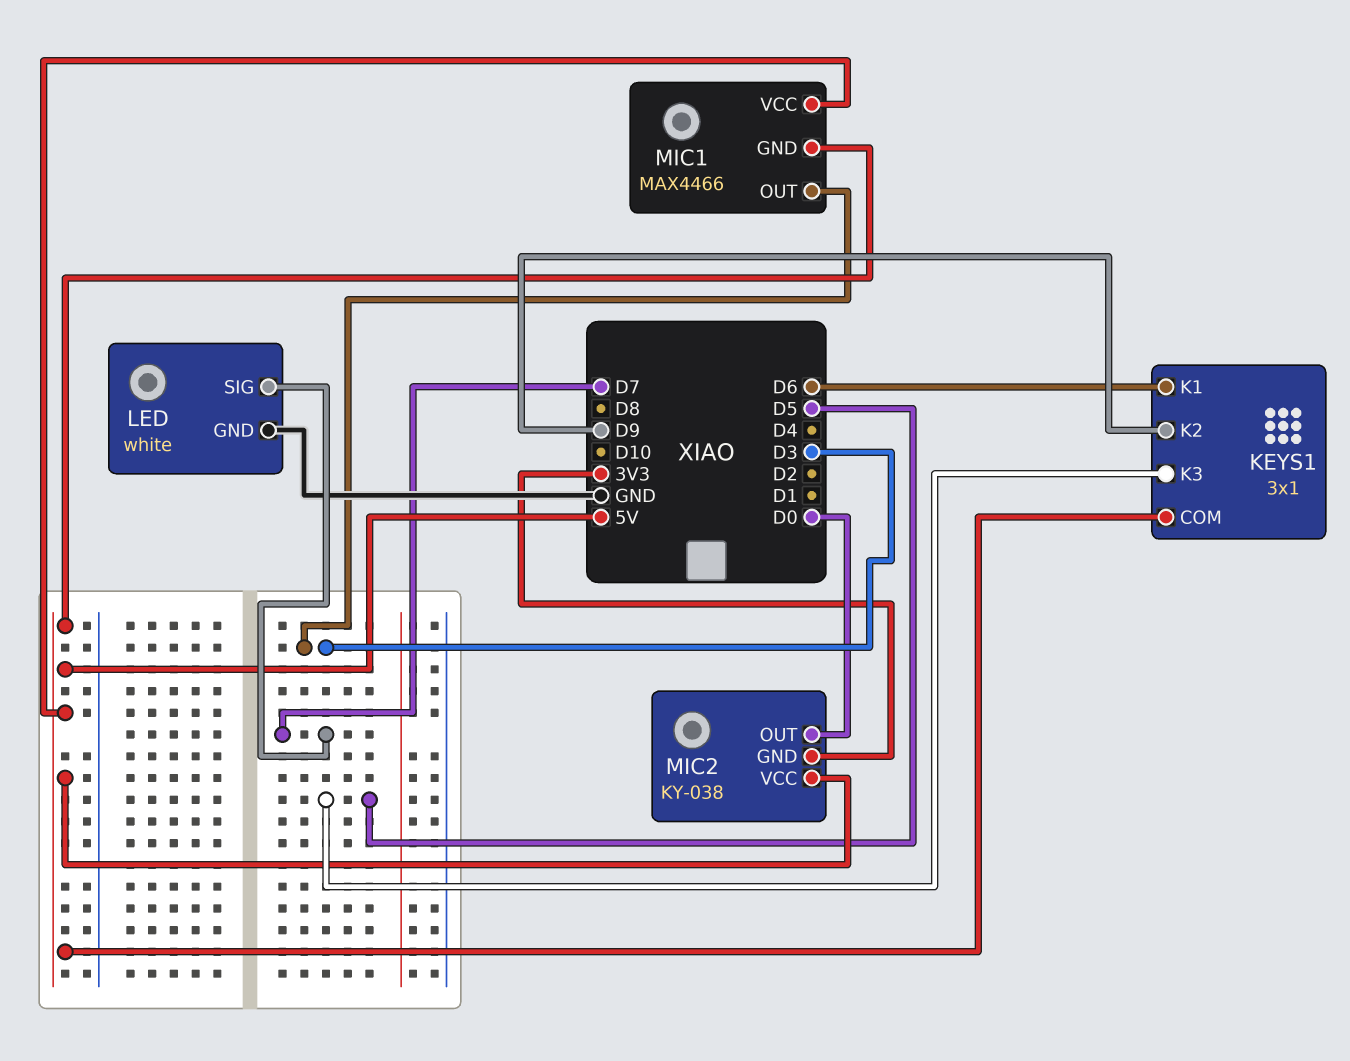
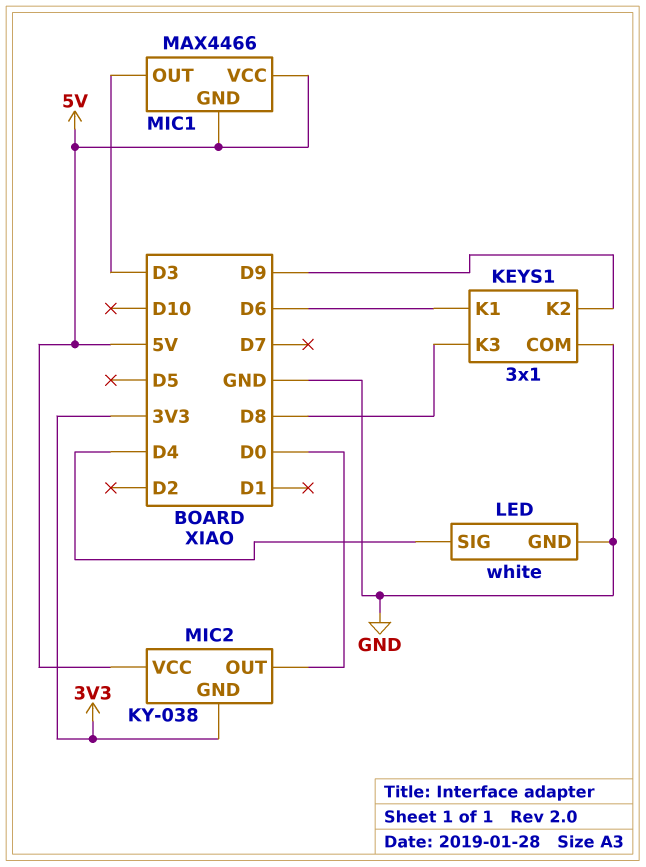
KEYS1 pin COM: 5V -> GND
KEYS1 pin K3: D5 -> D8
LED pin SIG: D7 -> D4

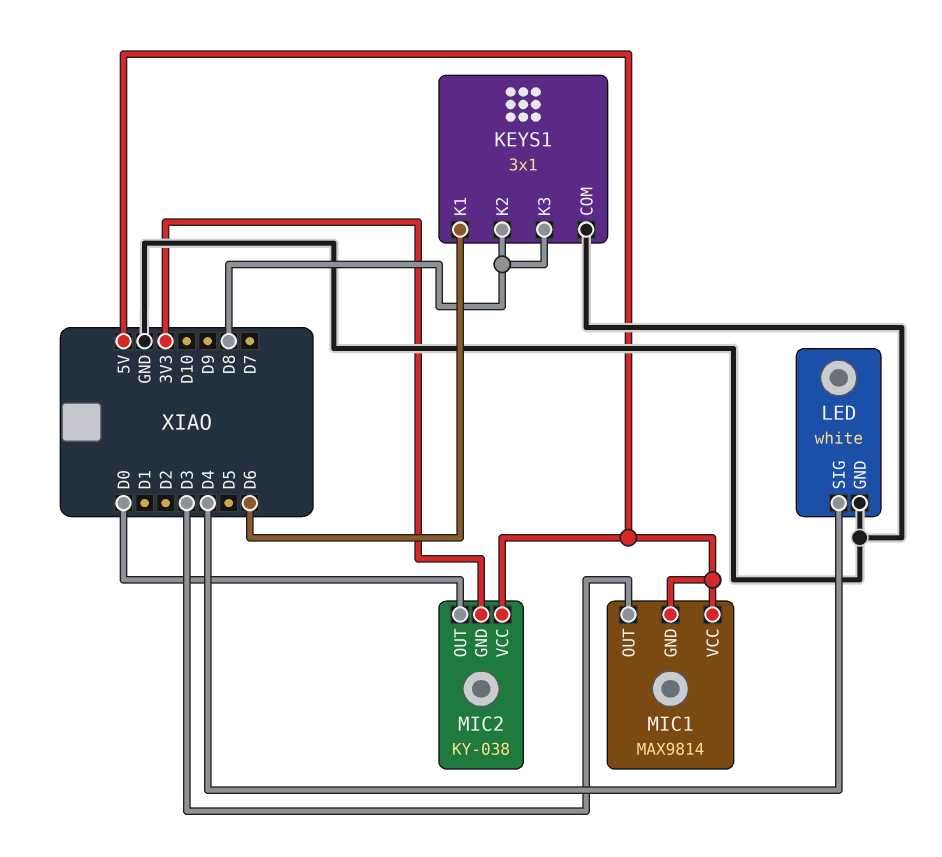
KEYS1 pin K2: D9 -> D8
MIC1: MAX4466 -> MAX9814

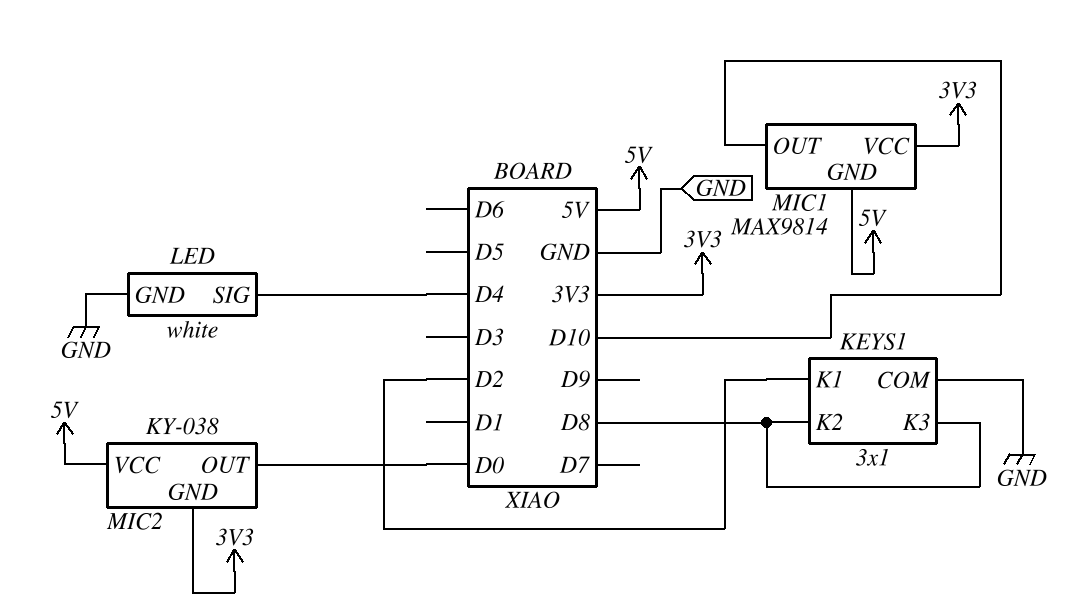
KEYS1 pin K1: D6 -> D2
MIC1 pin OUT: D3 -> D10
MIC1 pin VCC: 5V -> 3V3

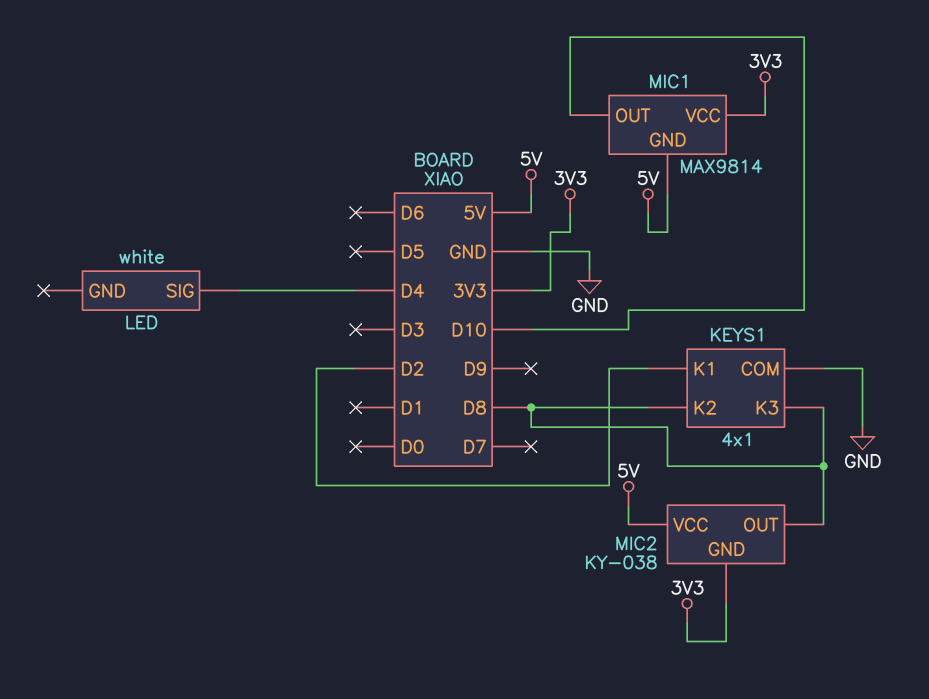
KEYS1: 3x1 -> 4x1
LED pin GND: GND -> none
MIC2 pin OUT: D0 -> D8

